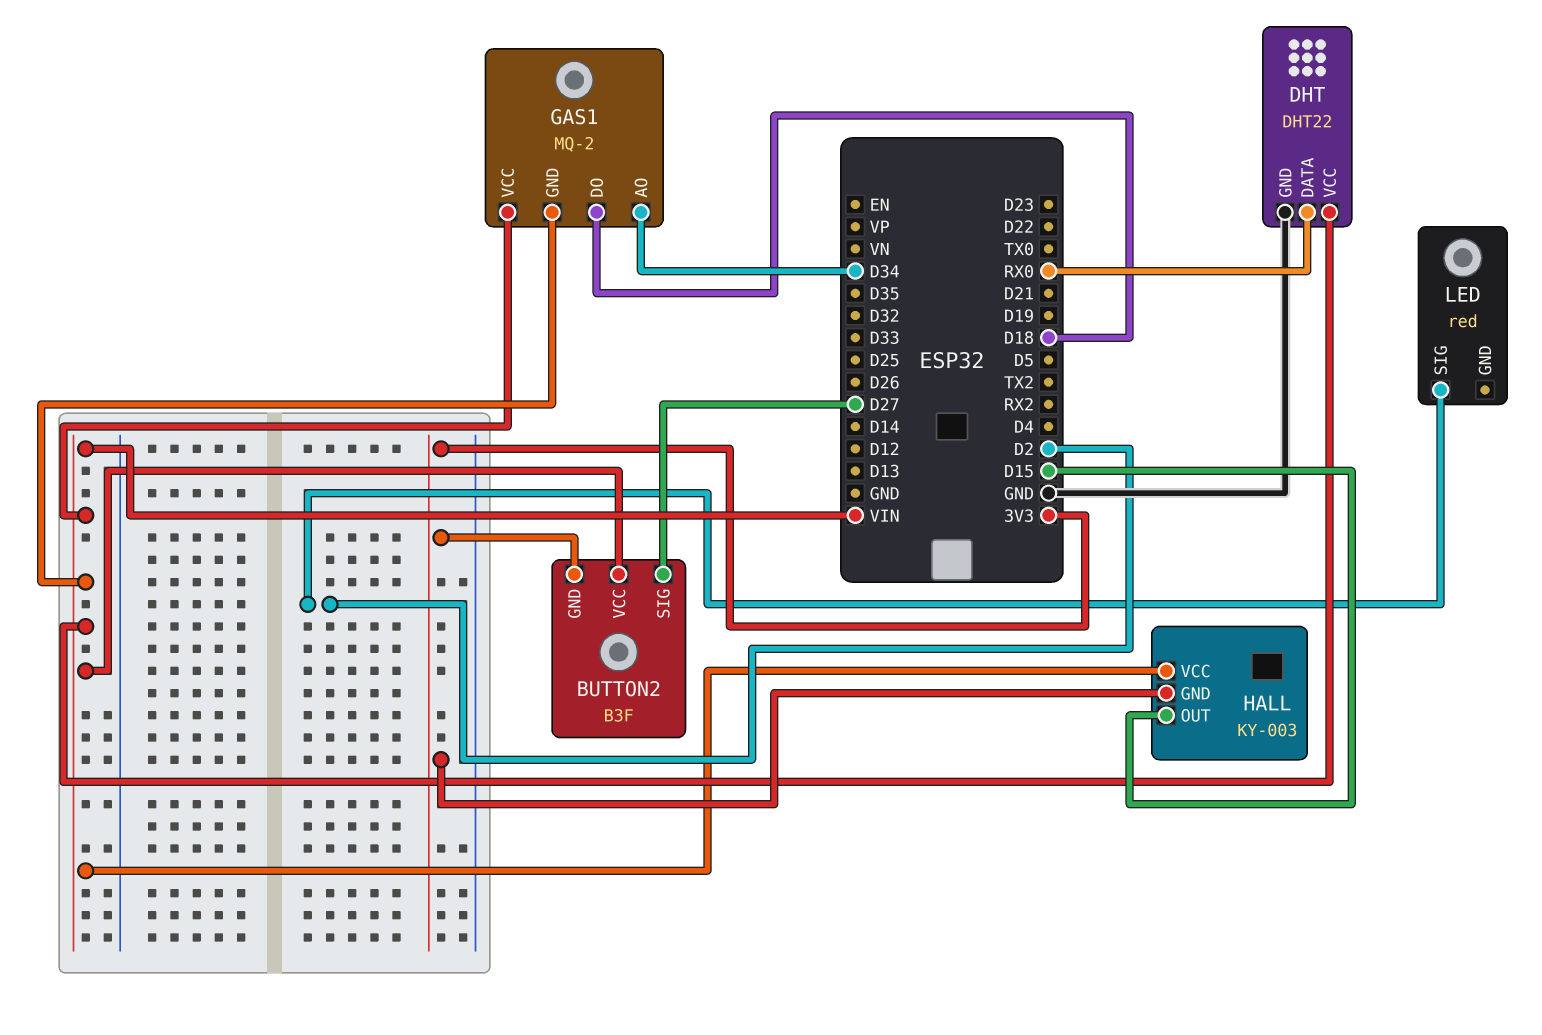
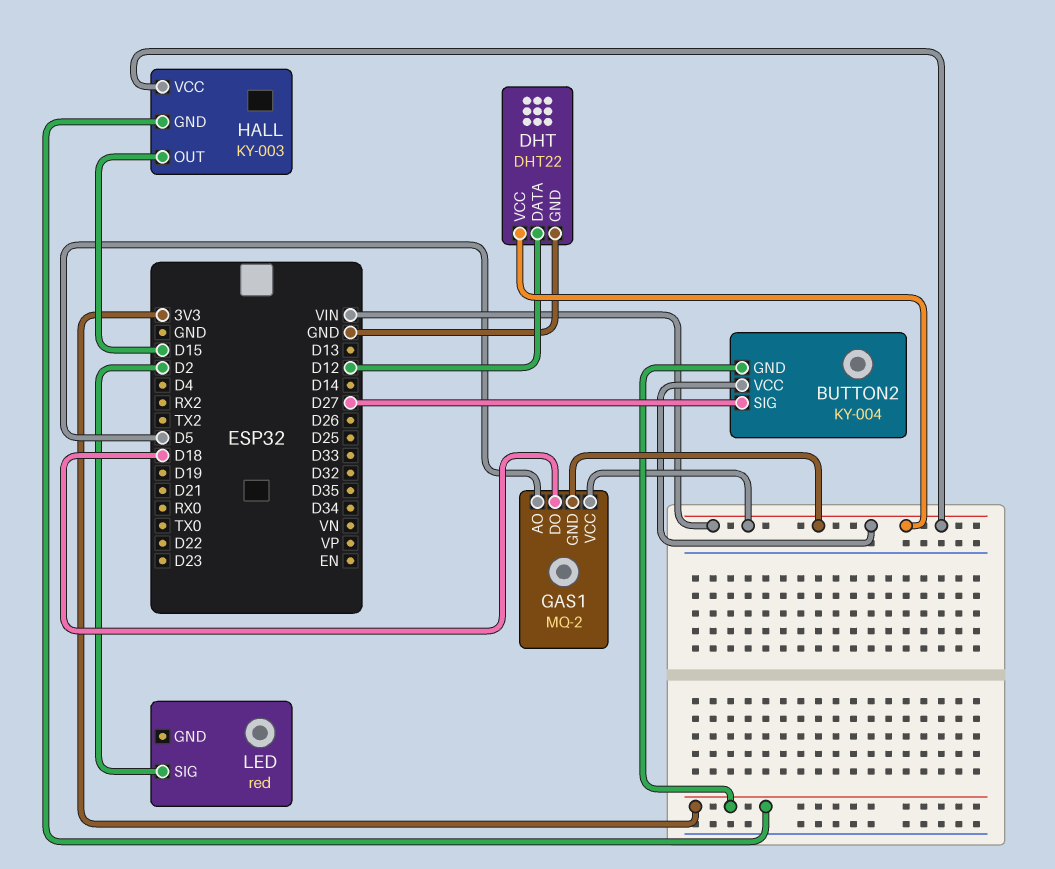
BUTTON2: B3F -> KY-004
DHT pin DATA: RX0 -> D12
GAS1 pin AO: D34 -> D5

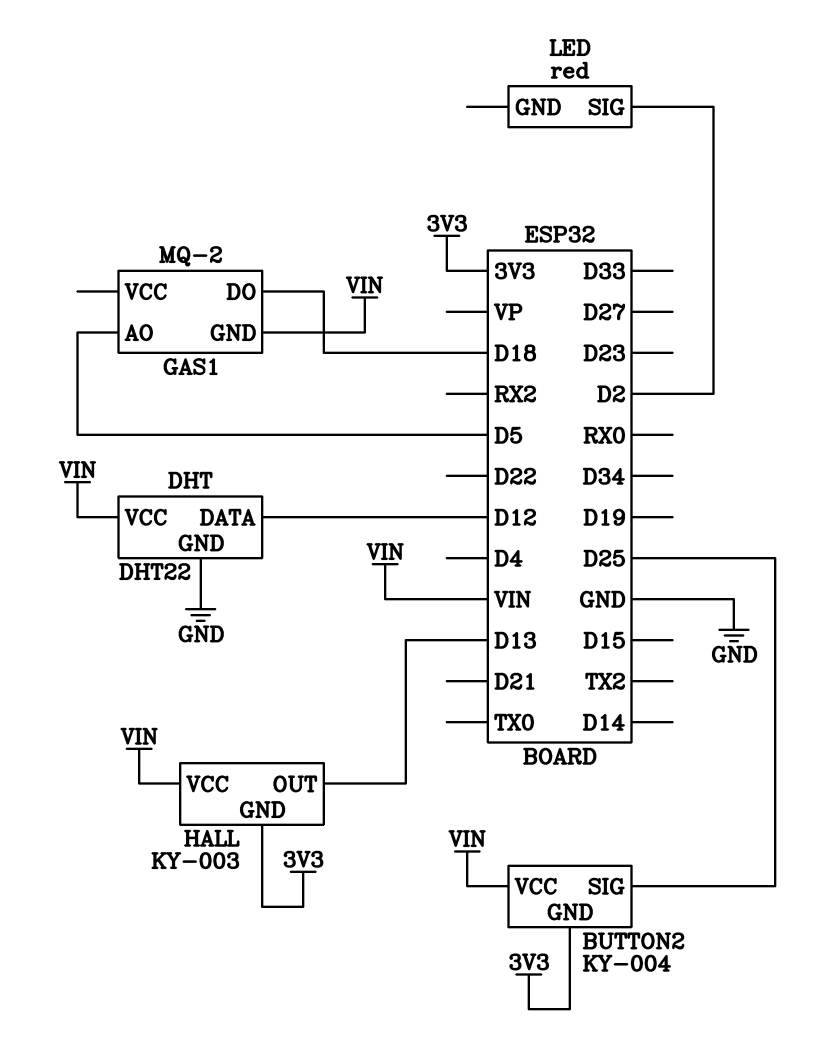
BUTTON2 pin SIG: D27 -> D25
GAS1 pin VCC: VIN -> none
HALL pin OUT: D15 -> D13

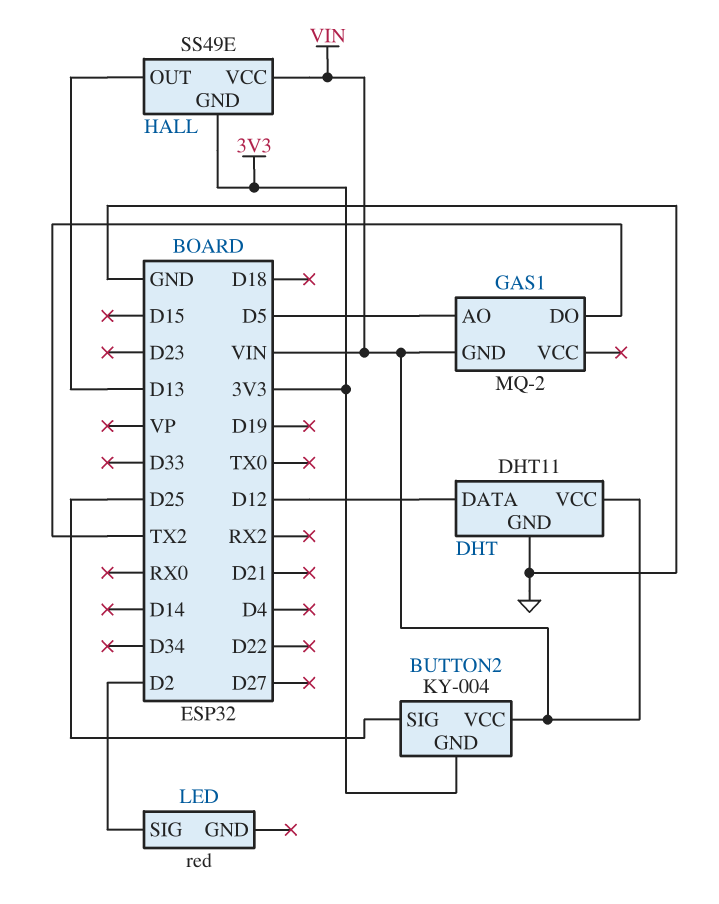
DHT: DHT22 -> DHT11
GAS1 pin DO: D18 -> TX2
HALL: KY-003 -> SS49E

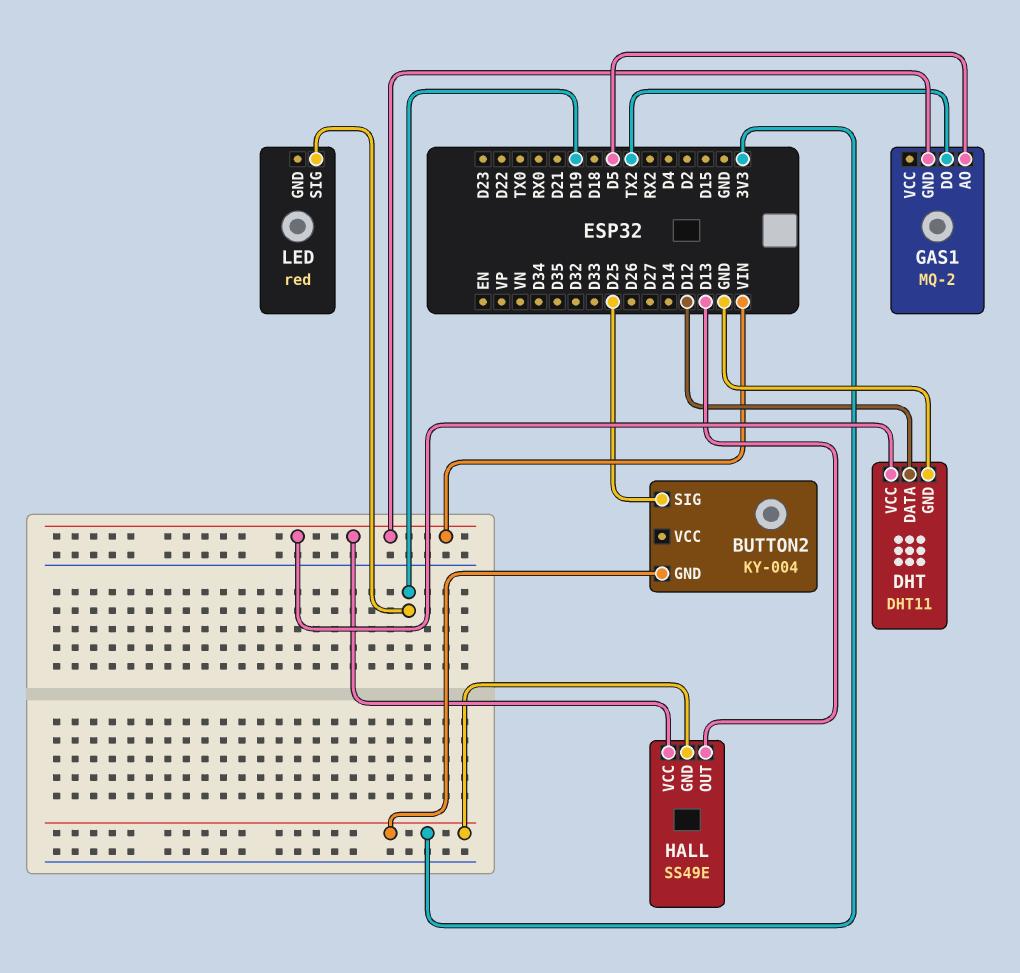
BUTTON2 pin VCC: VIN -> none
LED pin SIG: D2 -> D19

